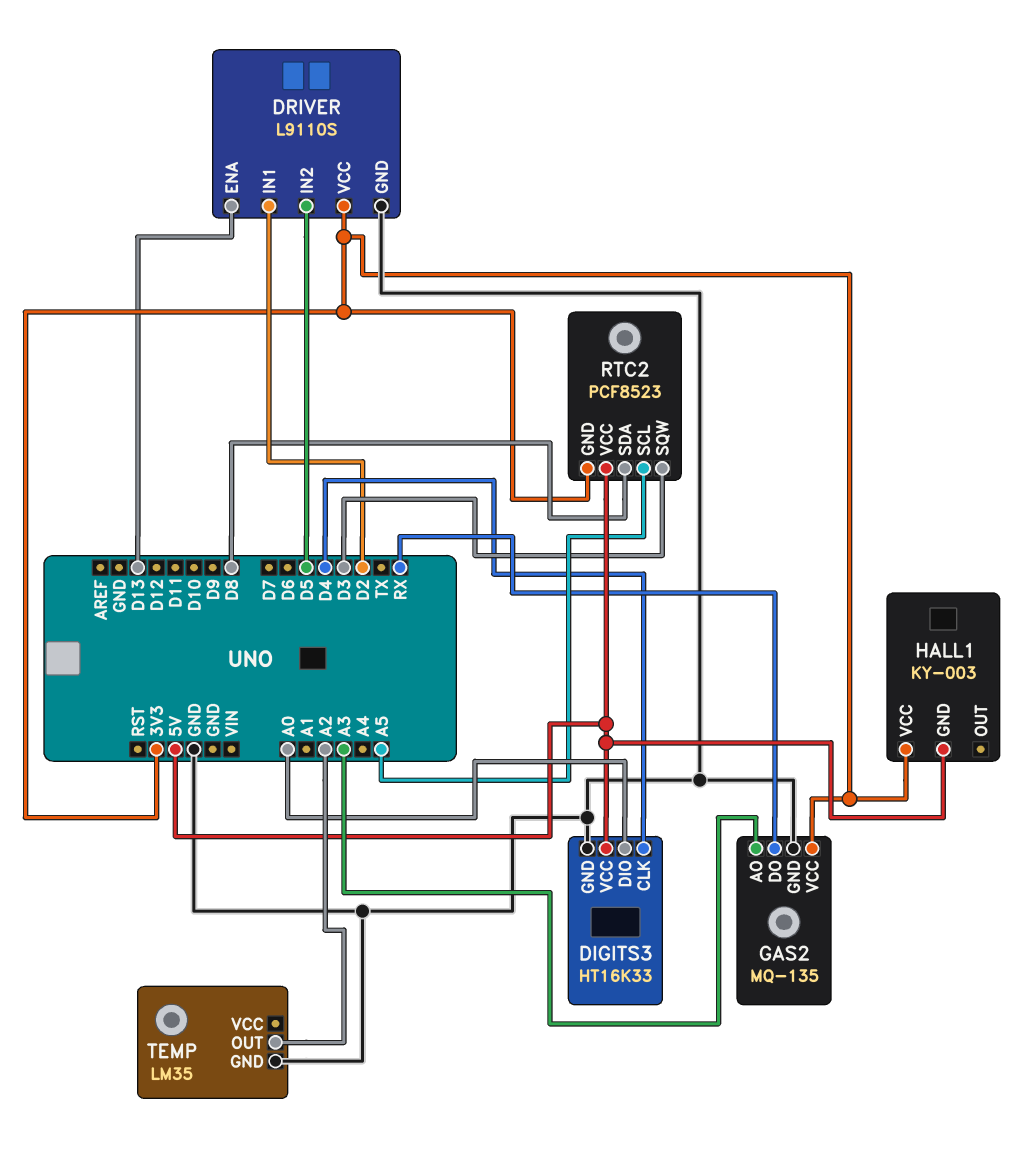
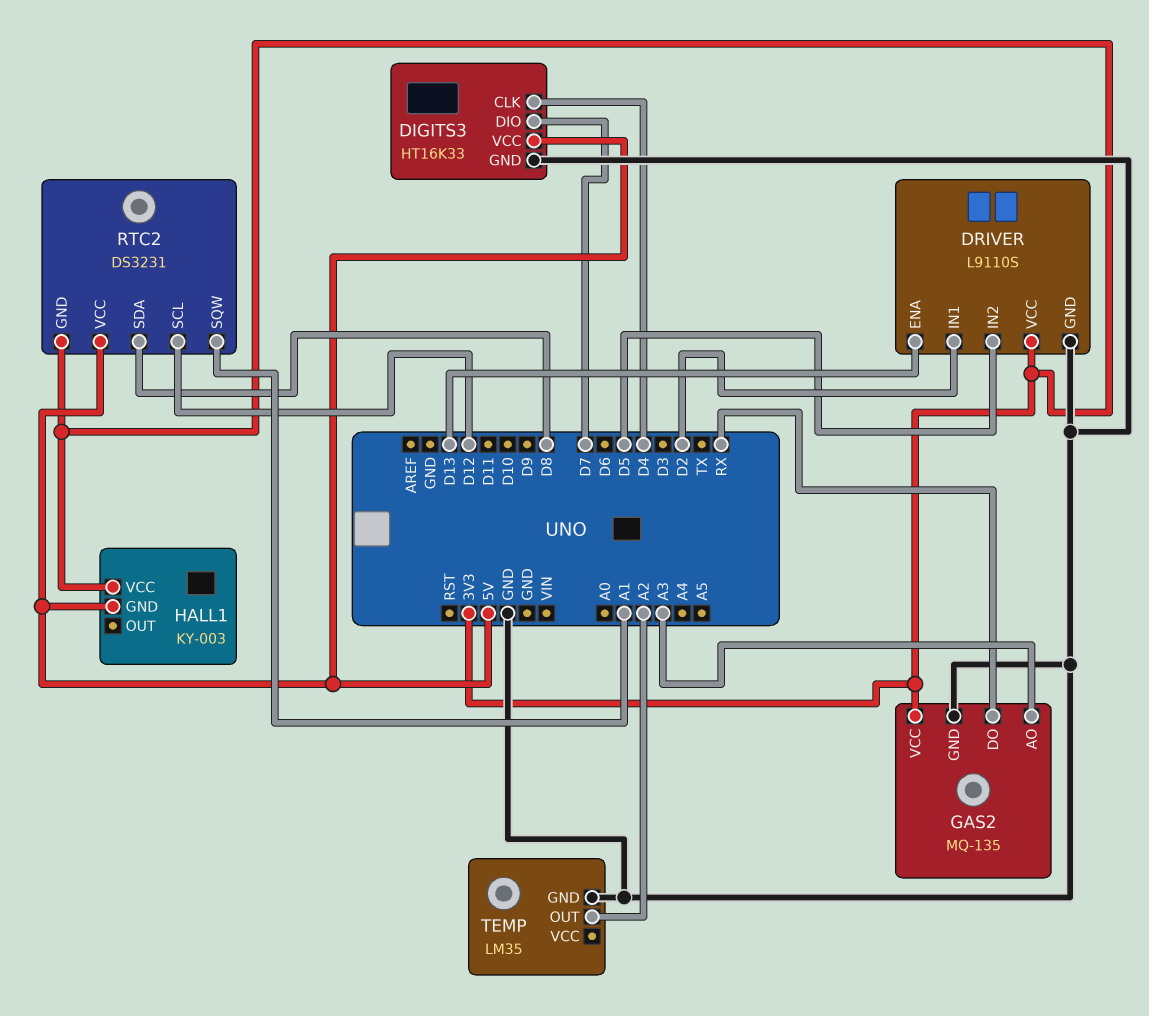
DIGITS3 pin DIO: A0 -> D7
RTC2: PCF8523 -> DS3231
RTC2 pin SCL: A5 -> D12
RTC2 pin SQW: D3 -> A1

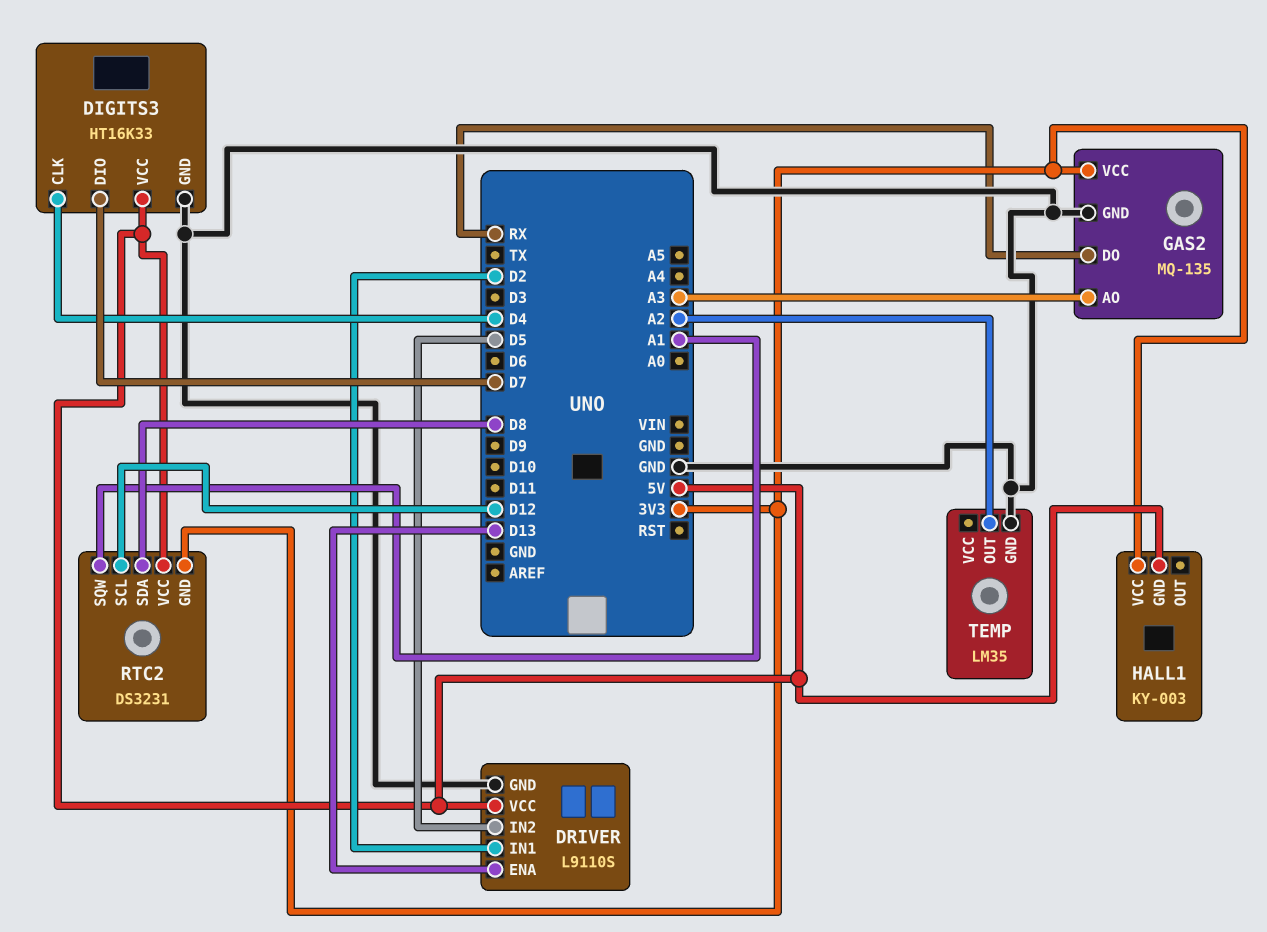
DRIVER pin VCC: 3V3 -> 5V

